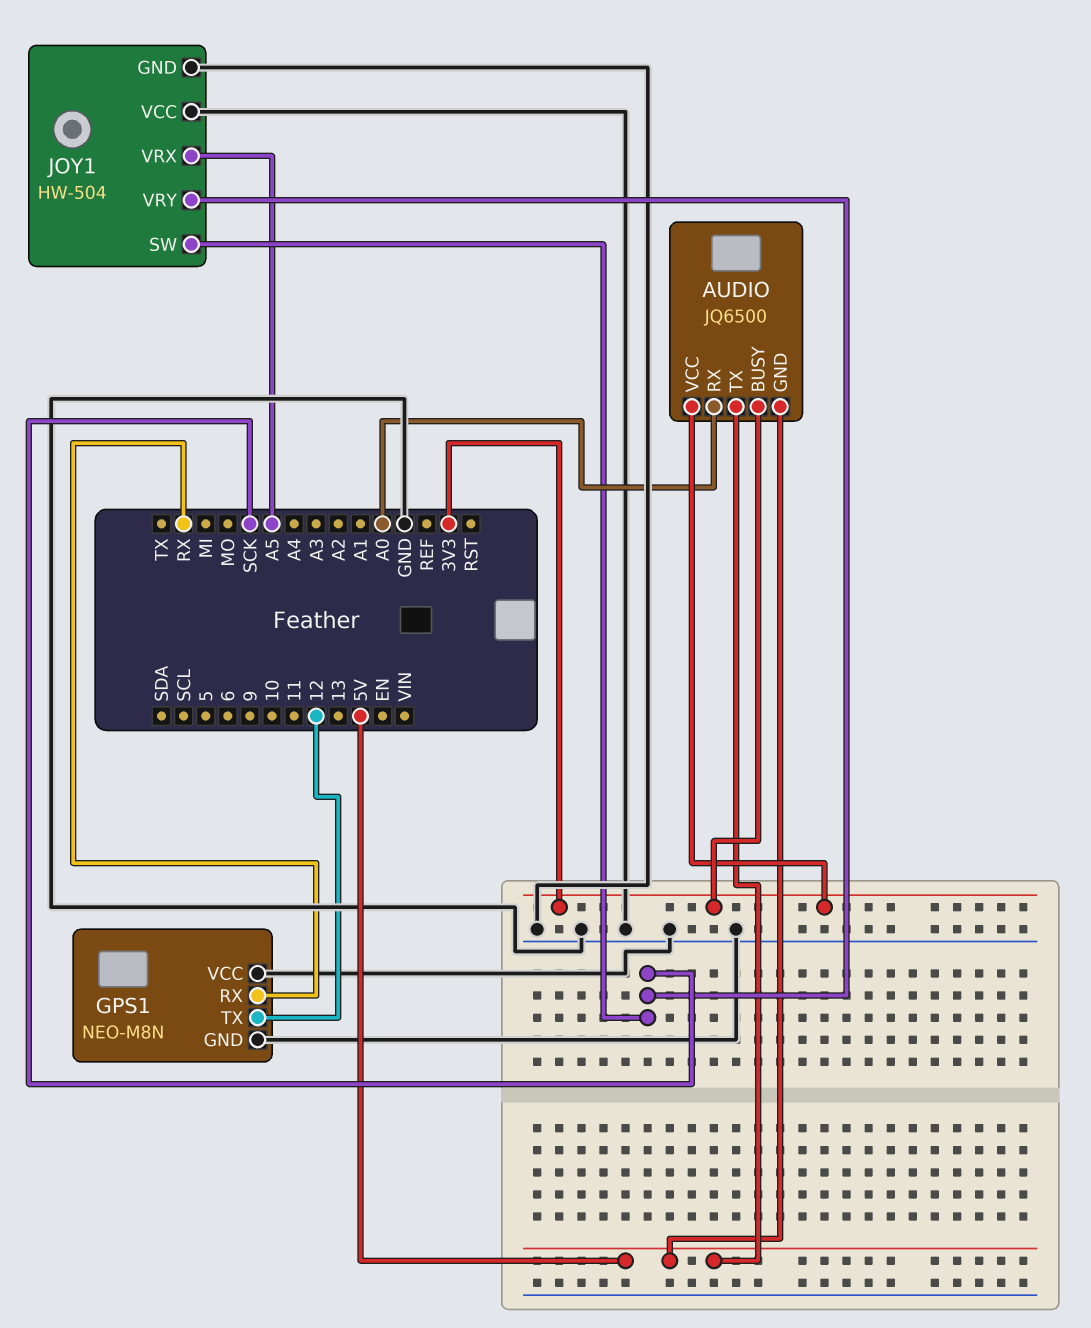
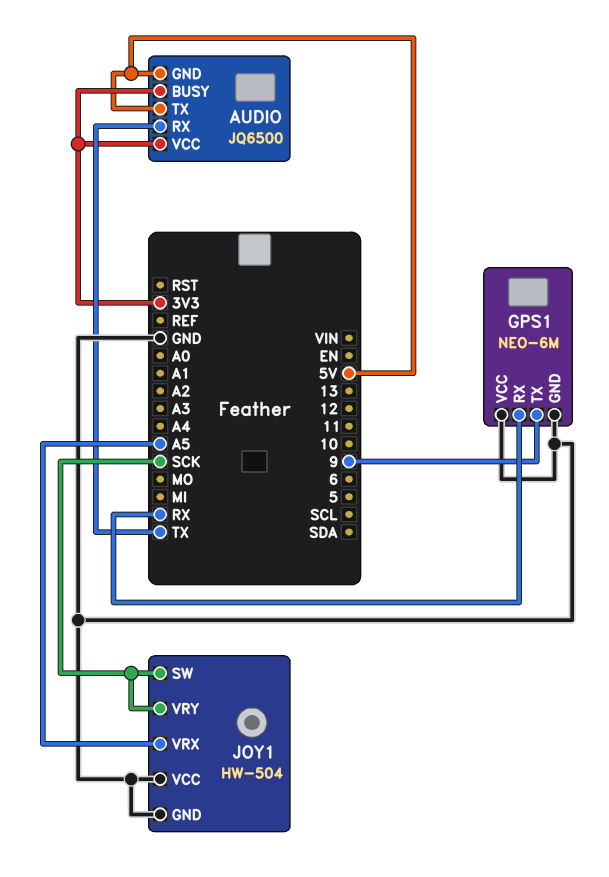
AUDIO pin RX: A0 -> TX
GPS1: NEO-M8N -> NEO-6M
GPS1 pin TX: 12 -> 9

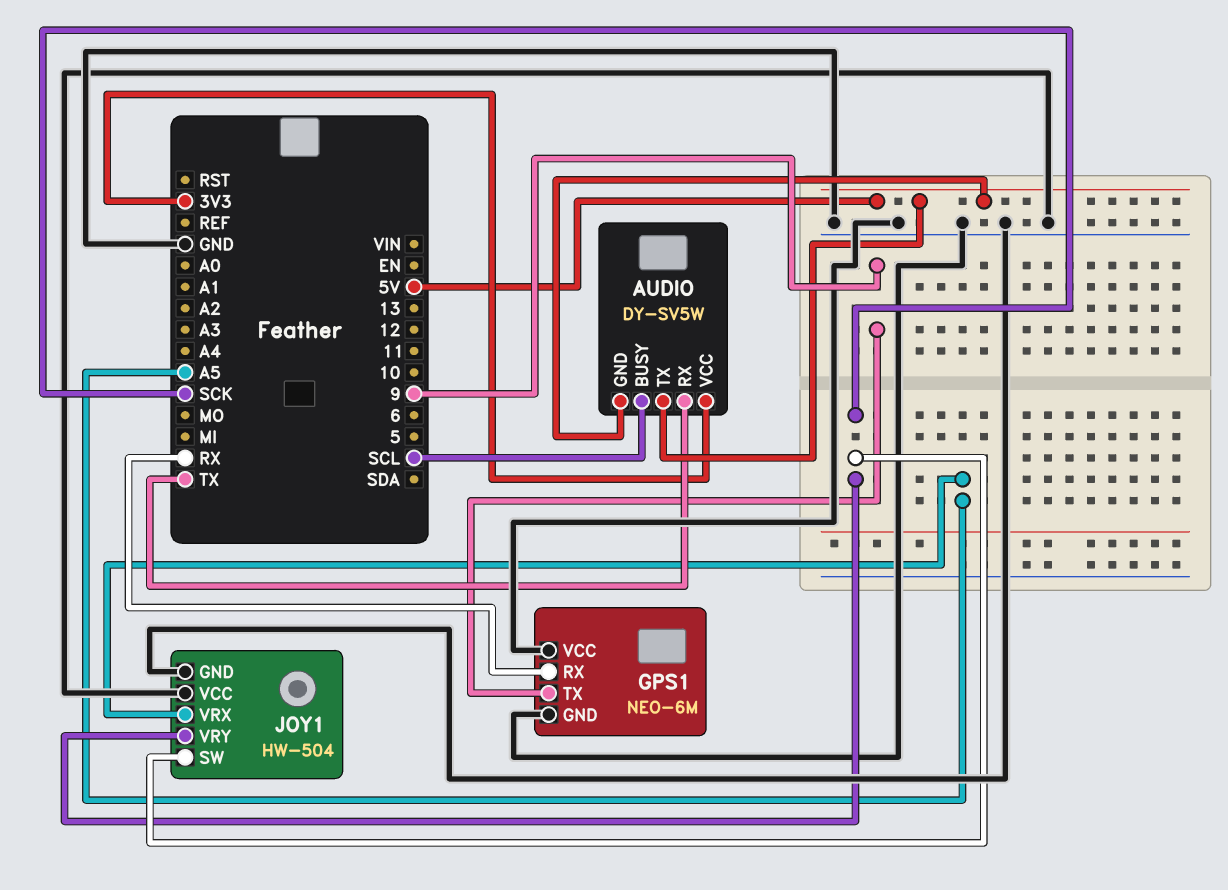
AUDIO: JQ6500 -> DY-SV5W
AUDIO pin BUSY: 3V3 -> SCL

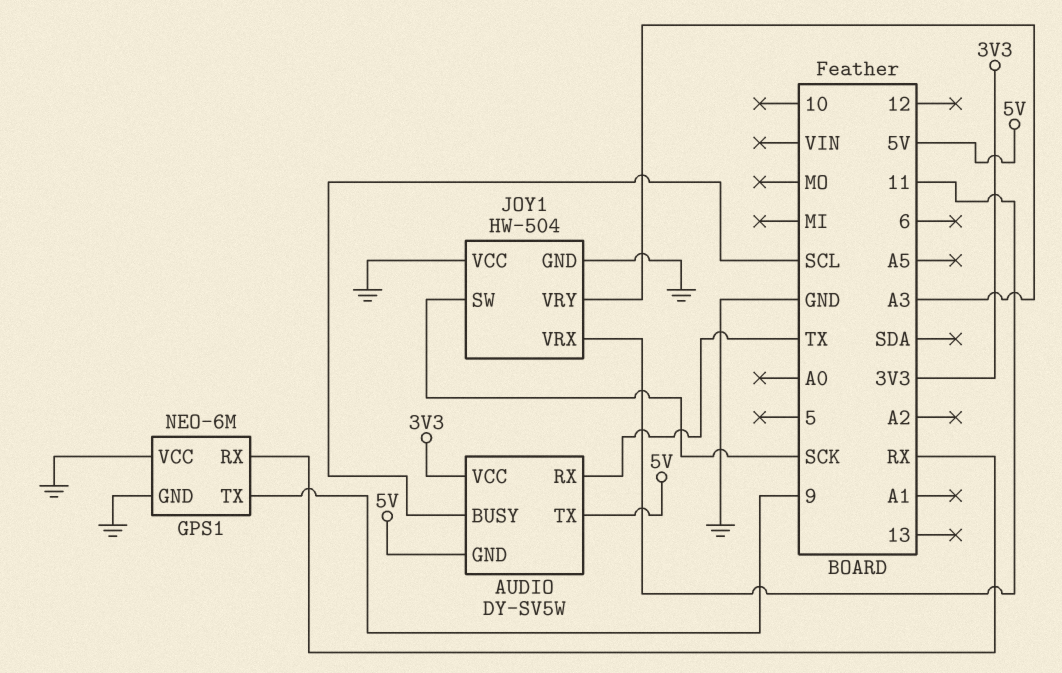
JOY1 pin VRX: A5 -> 11
JOY1 pin VRY: SCK -> A3

